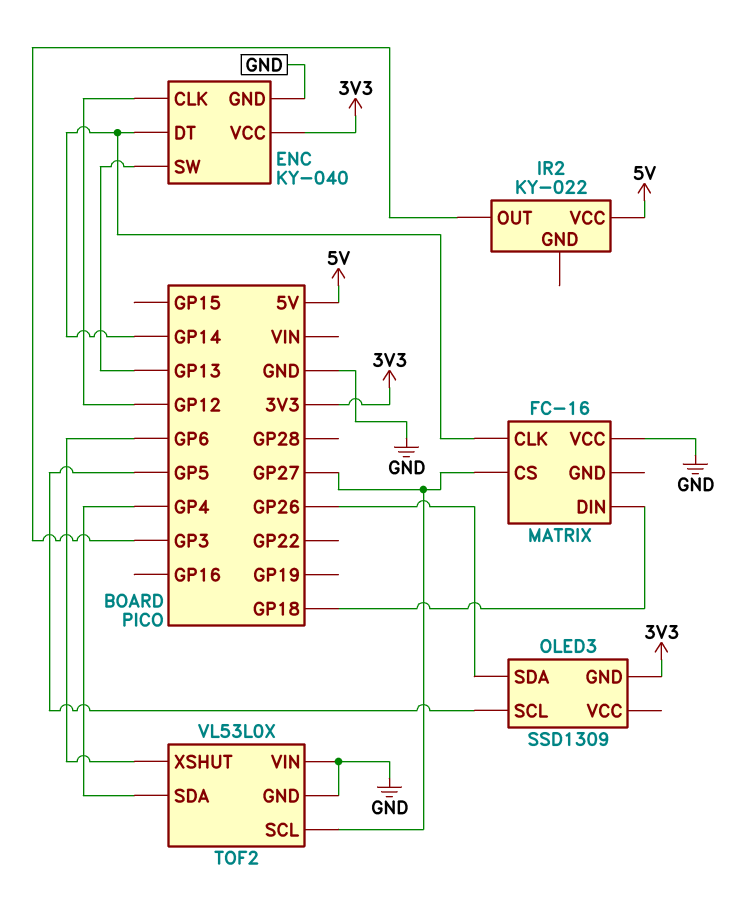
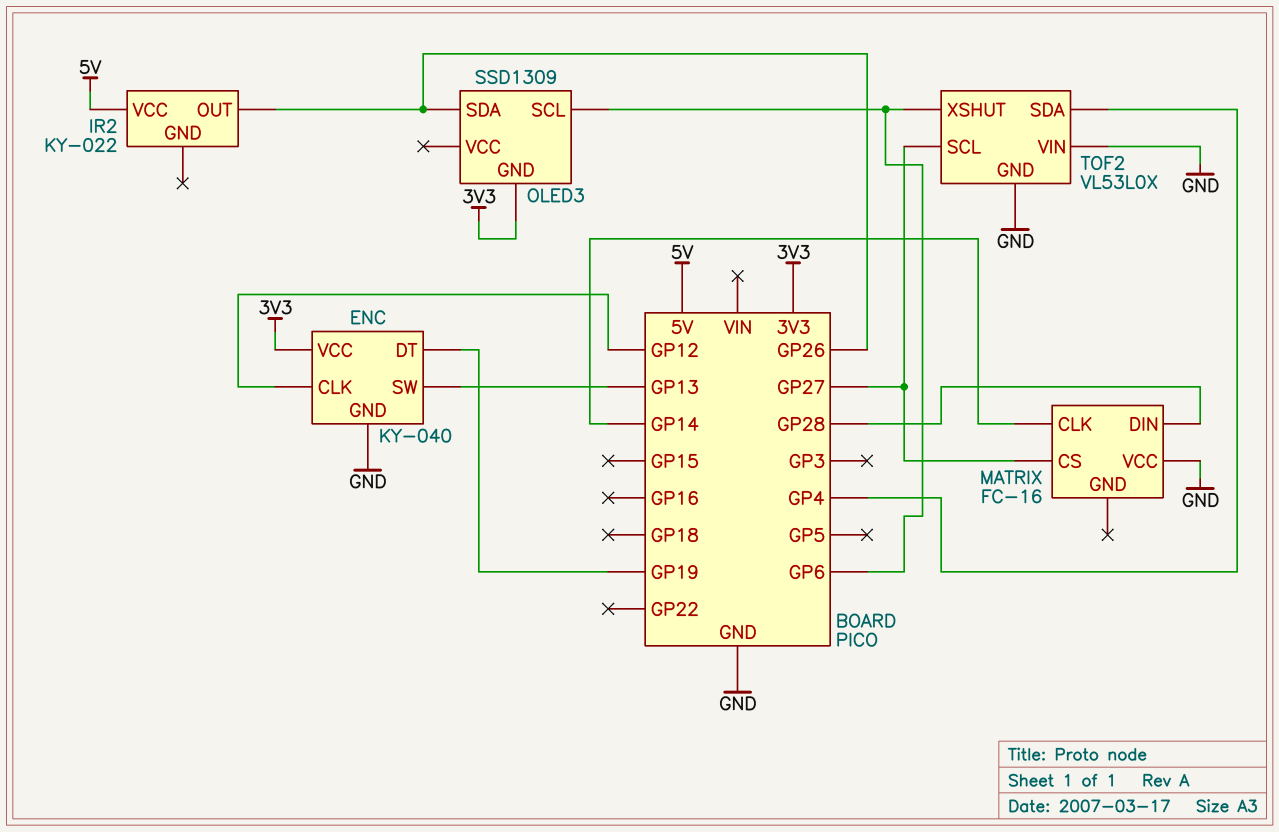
ENC pin DT: GP14 -> GP19
IR2 pin OUT: GP3 -> GP26
MATRIX pin DIN: GP18 -> GP28
OLED3 pin SCL: GP5 -> GP6

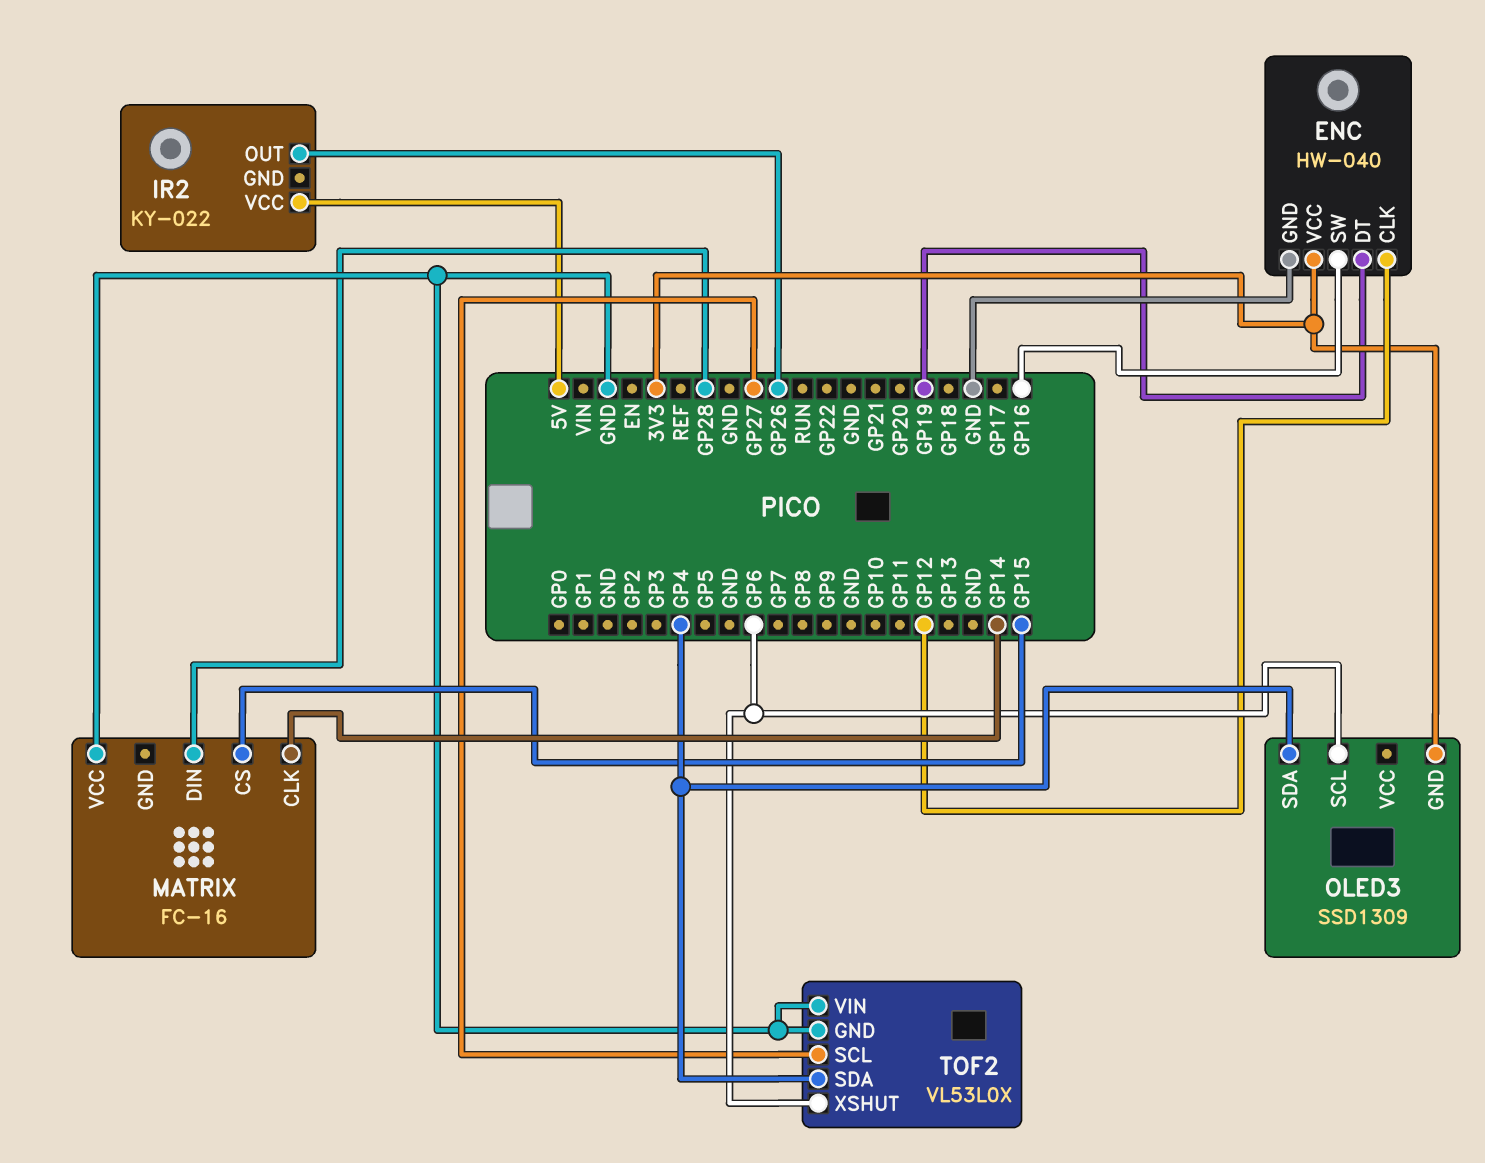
ENC: KY-040 -> HW-040
ENC pin SW: GP13 -> GP16
MATRIX pin CS: GP27 -> GP15
OLED3 pin SDA: GP26 -> GP4

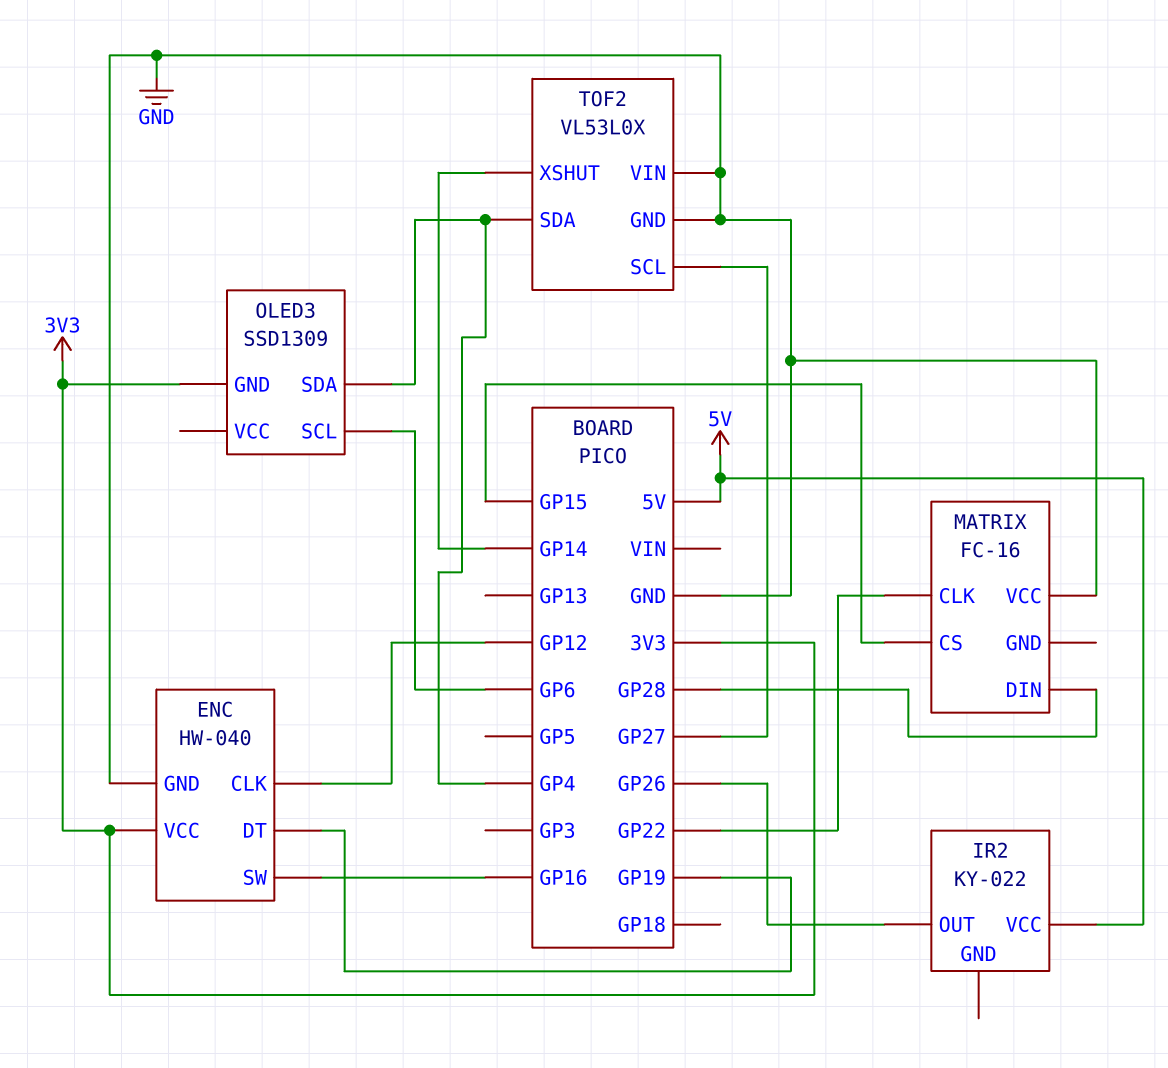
MATRIX pin CLK: GP14 -> GP22
TOF2 pin XSHUT: GP6 -> GP14

